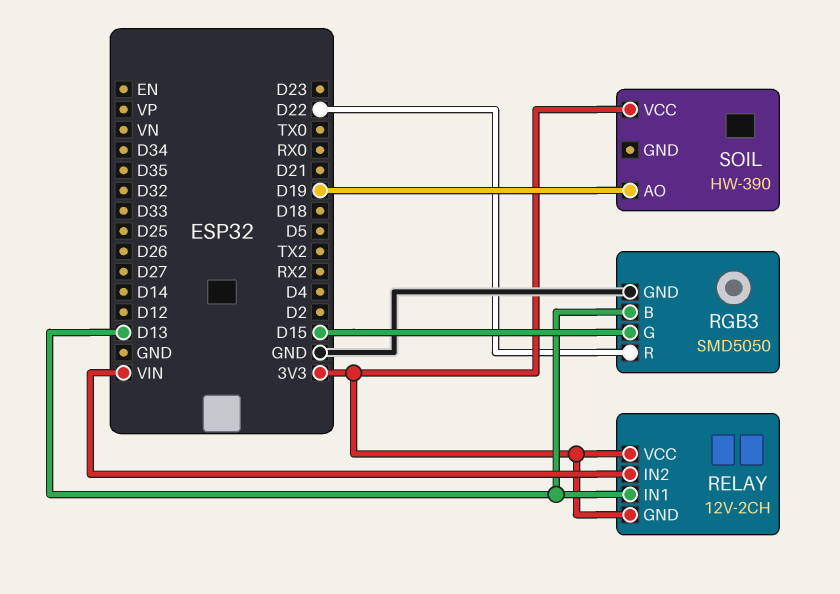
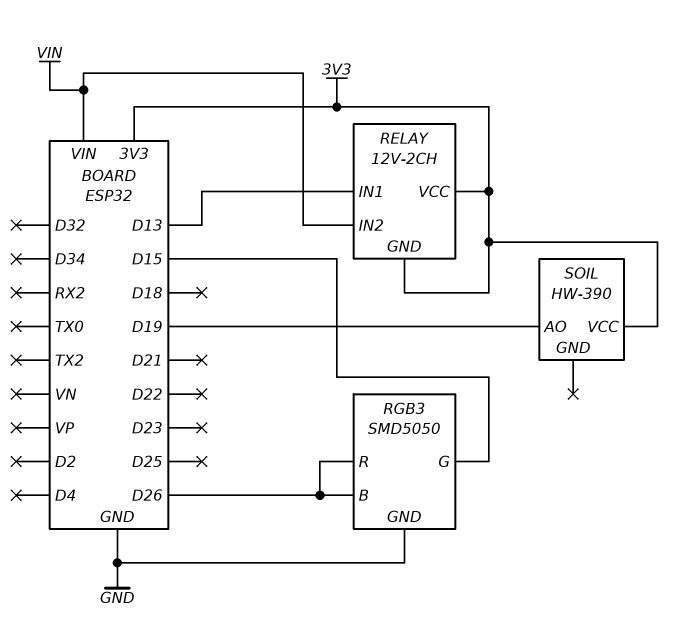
RGB3 pin B: D13 -> D26
RGB3 pin R: D22 -> D26

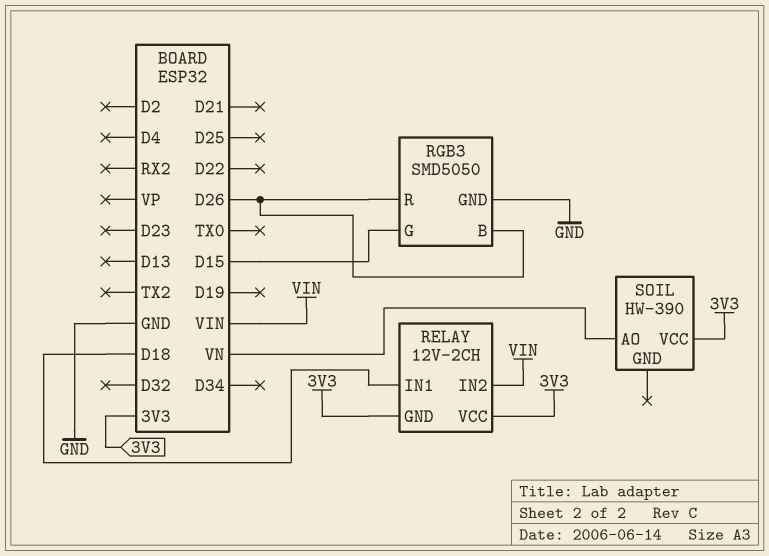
RELAY pin IN1: D13 -> D18
SOIL pin AO: D19 -> VN

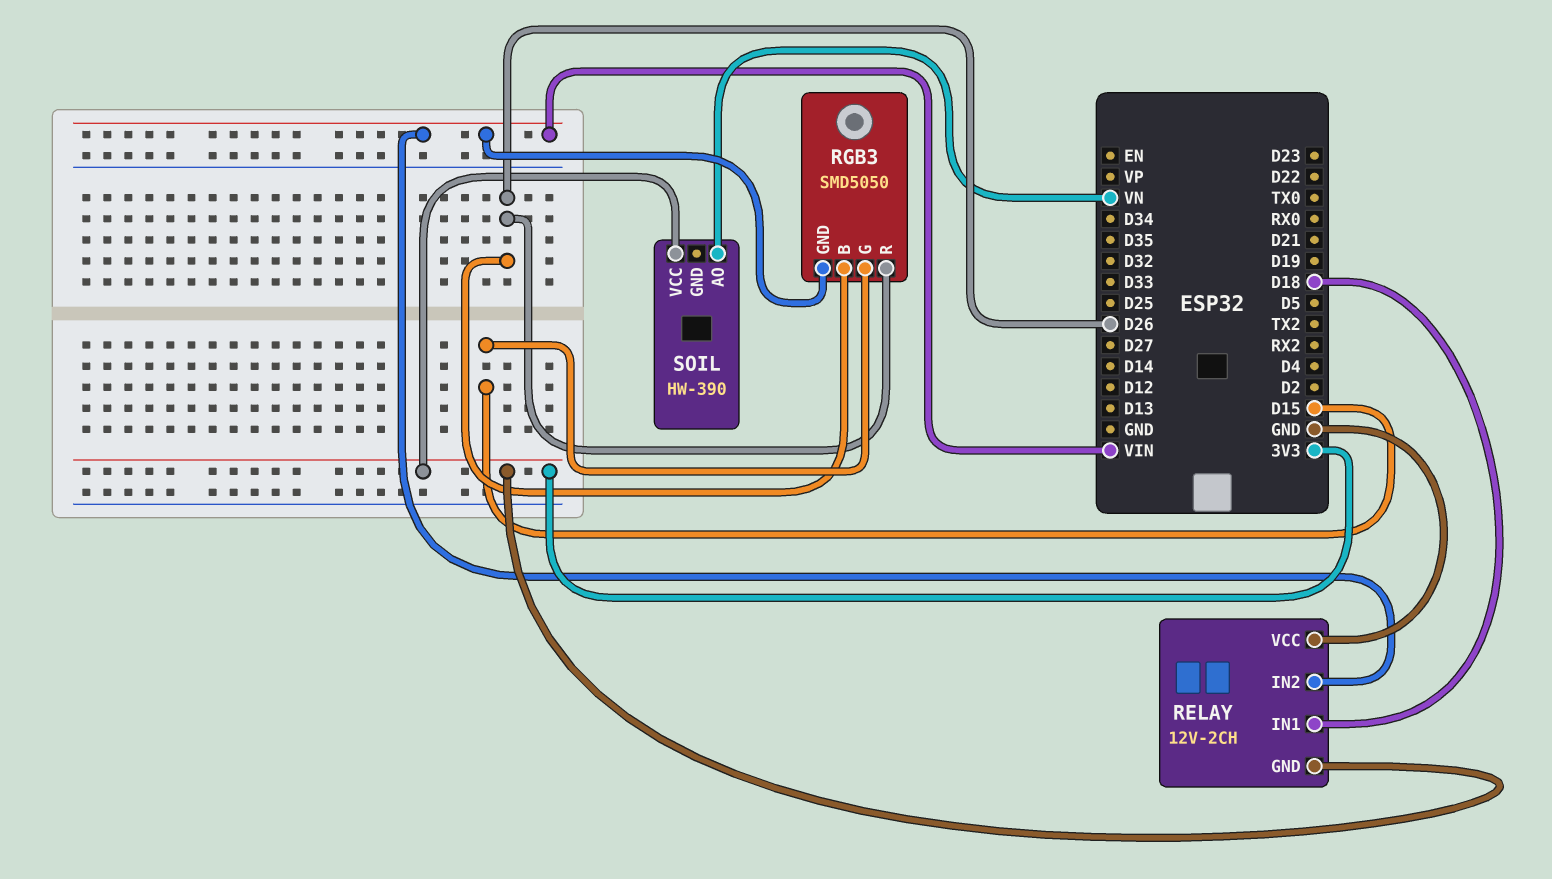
RELAY pin VCC: 3V3 -> GND
RGB3 pin GND: GND -> VIN

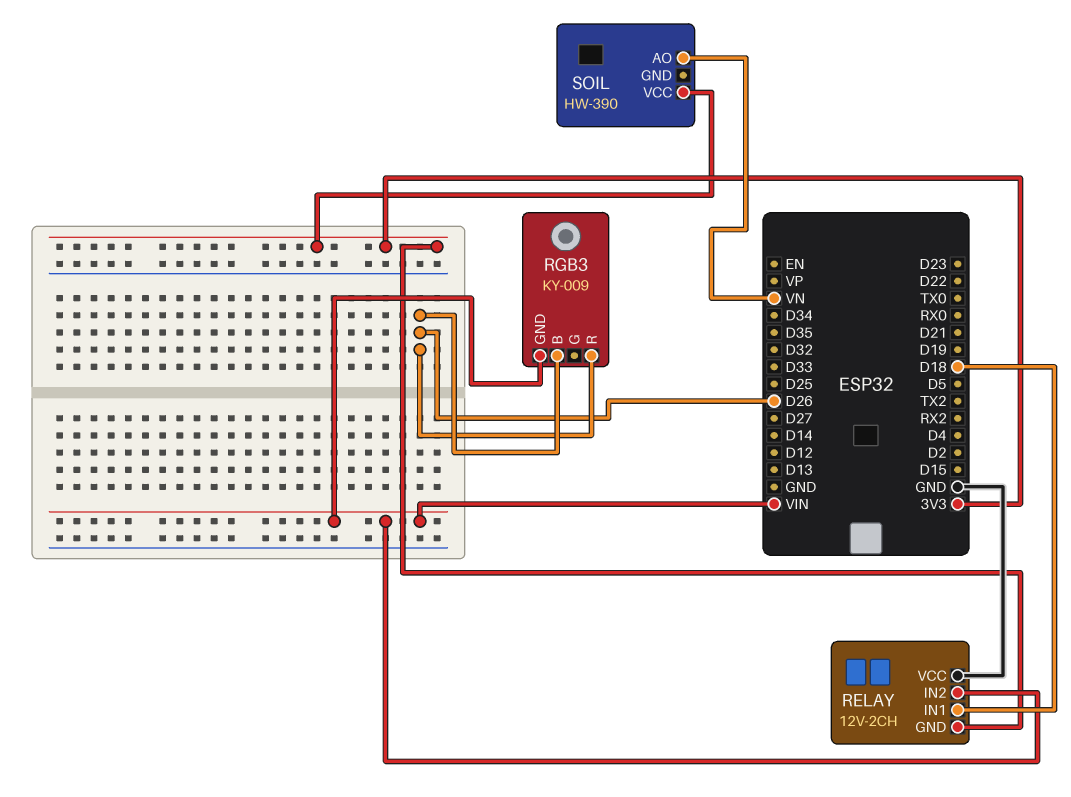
RGB3: SMD5050 -> KY-009
RGB3 pin G: D15 -> none

